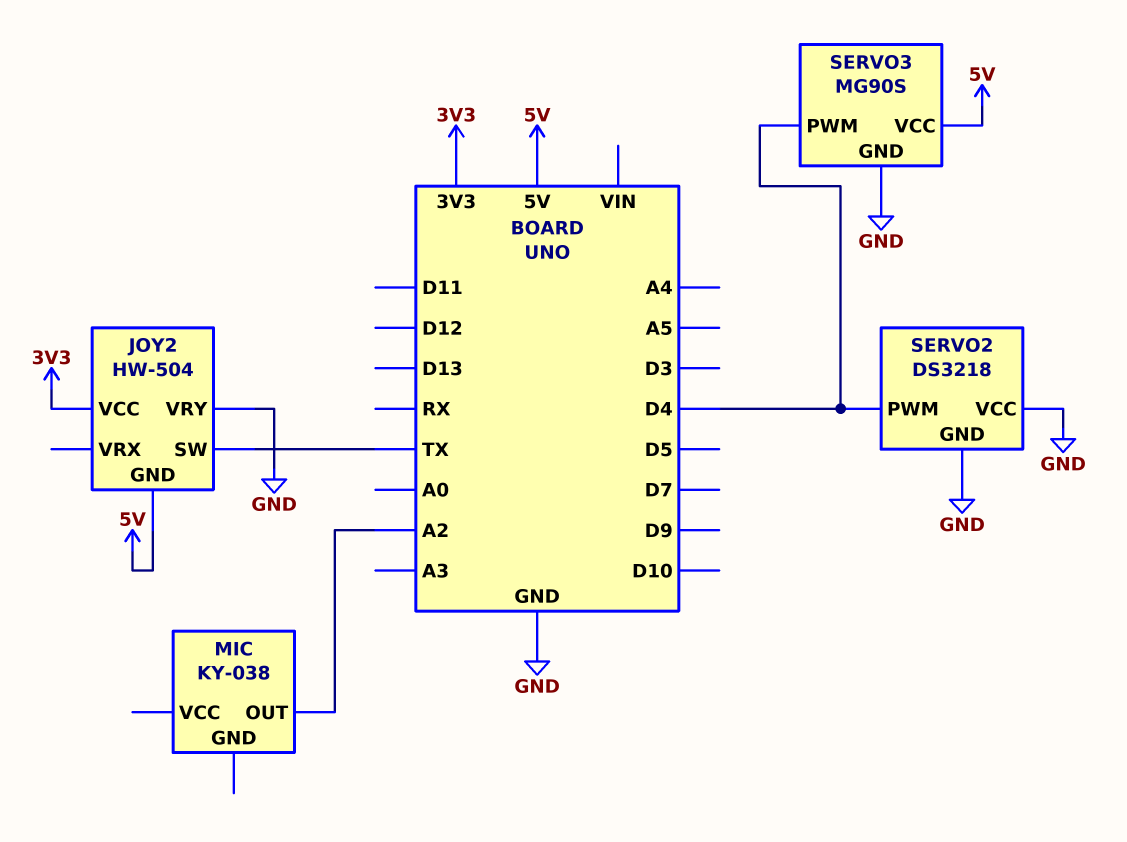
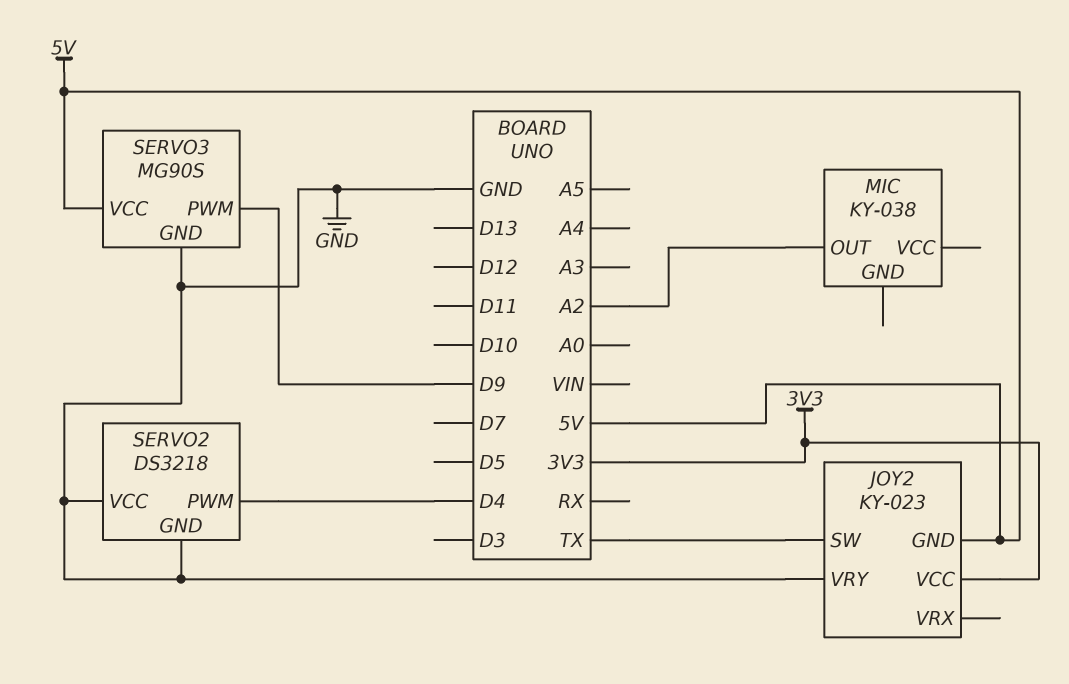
JOY2: HW-504 -> KY-023
SERVO3 pin PWM: D4 -> D9

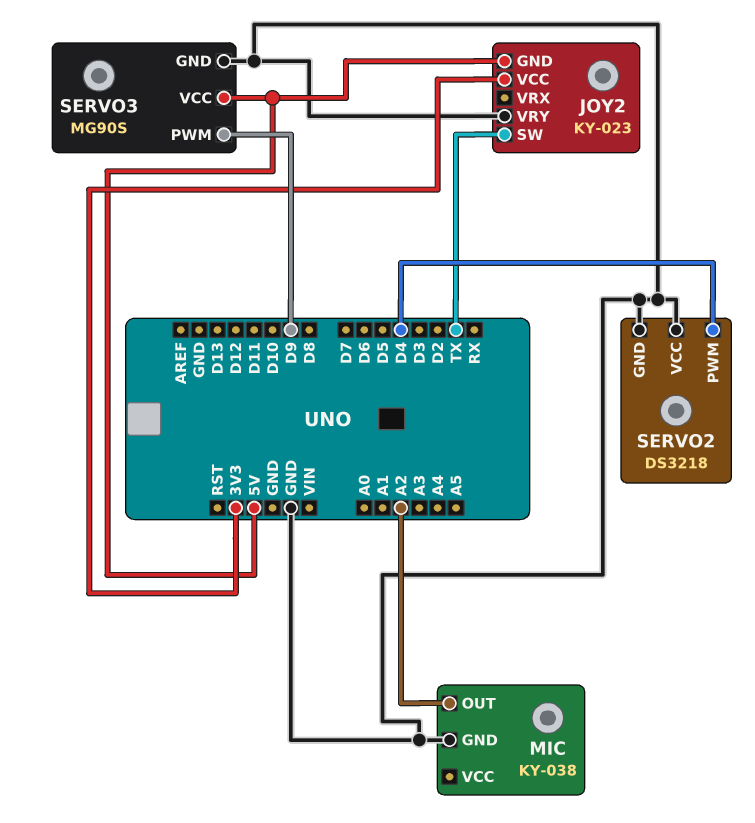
MIC pin GND: none -> GND

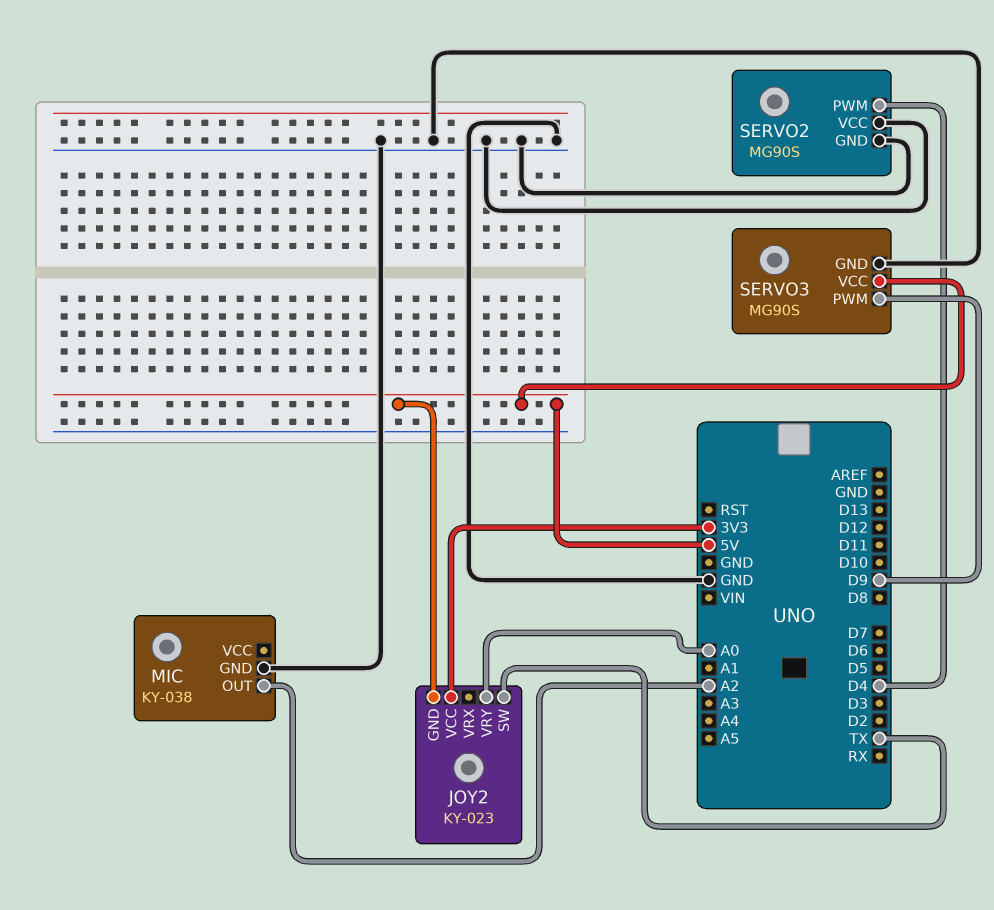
JOY2 pin VRY: GND -> A0
SERVO2: DS3218 -> MG90S

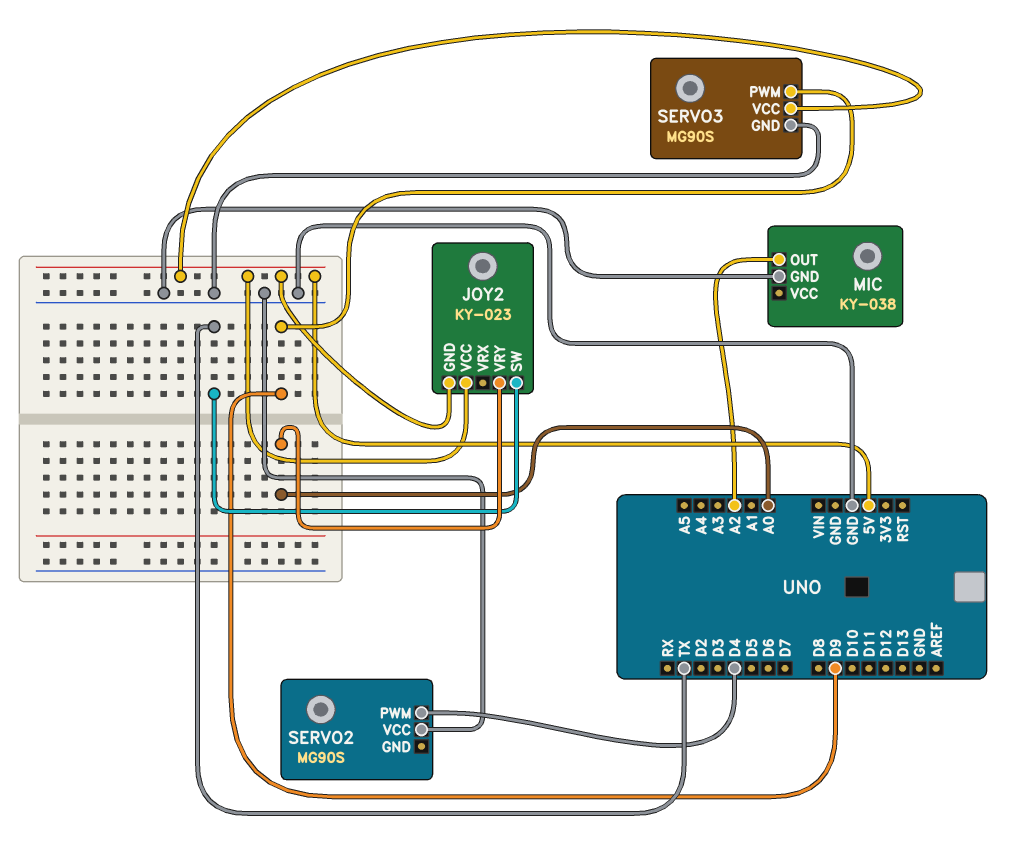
JOY2 pin VCC: 3V3 -> 5V
SERVO2 pin GND: GND -> none

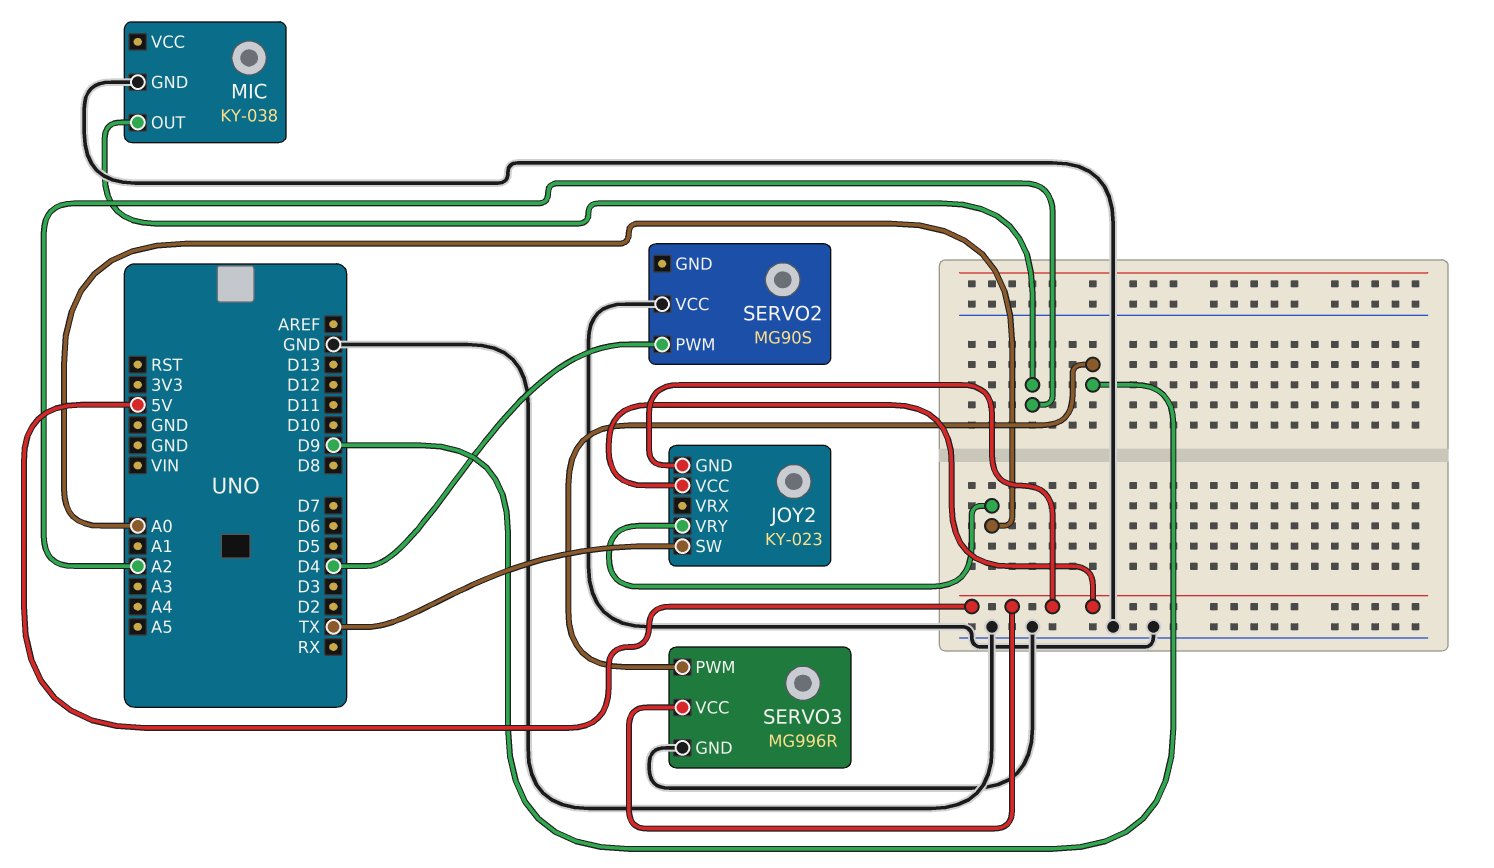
SERVO3: MG90S -> MG996R

